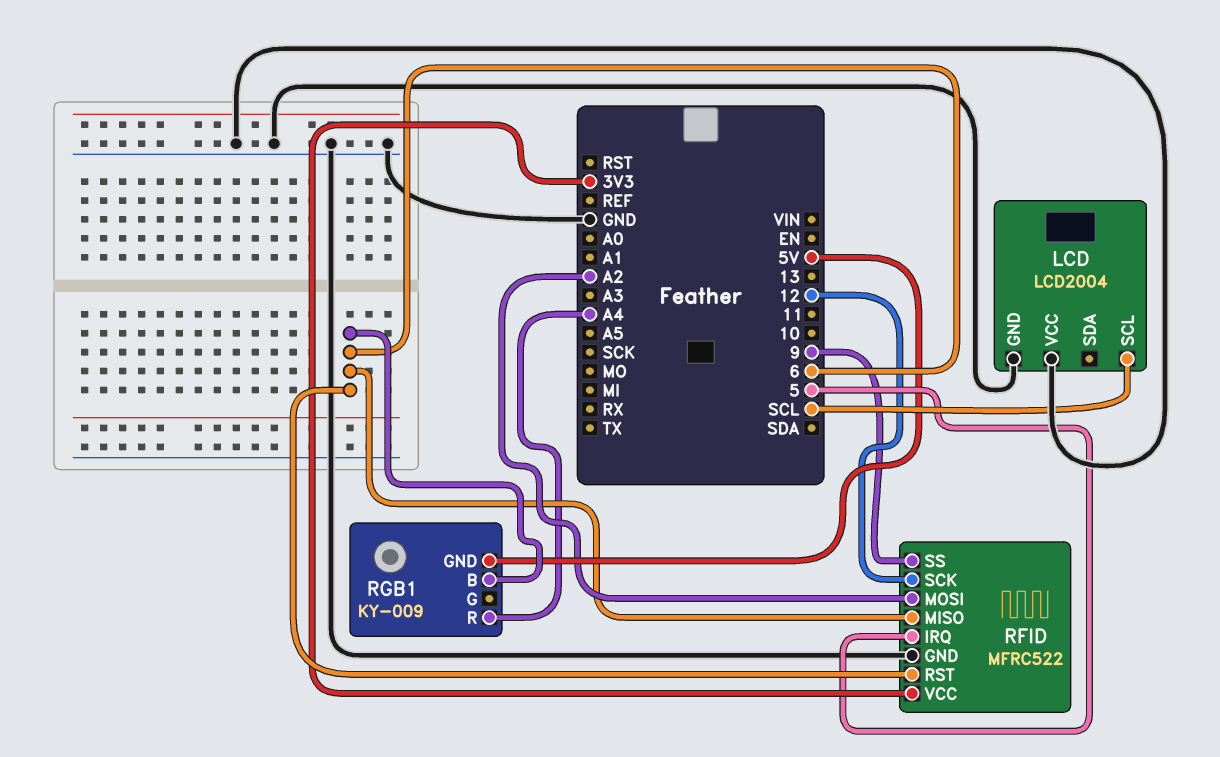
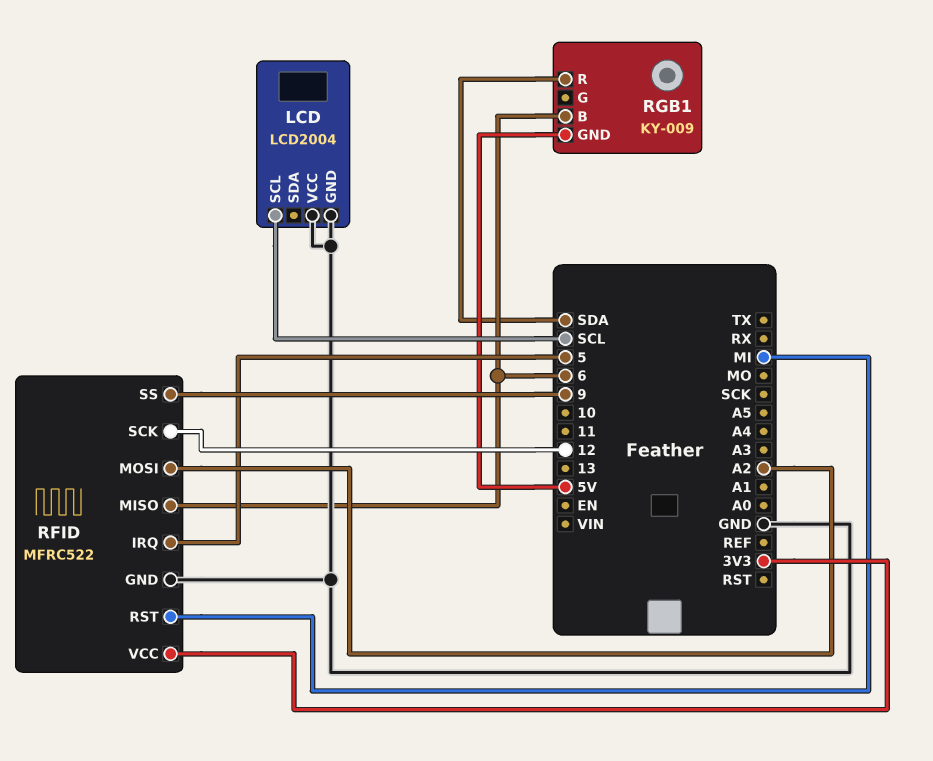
RFID pin RST: 6 -> MI
RGB1 pin R: A4 -> SDA

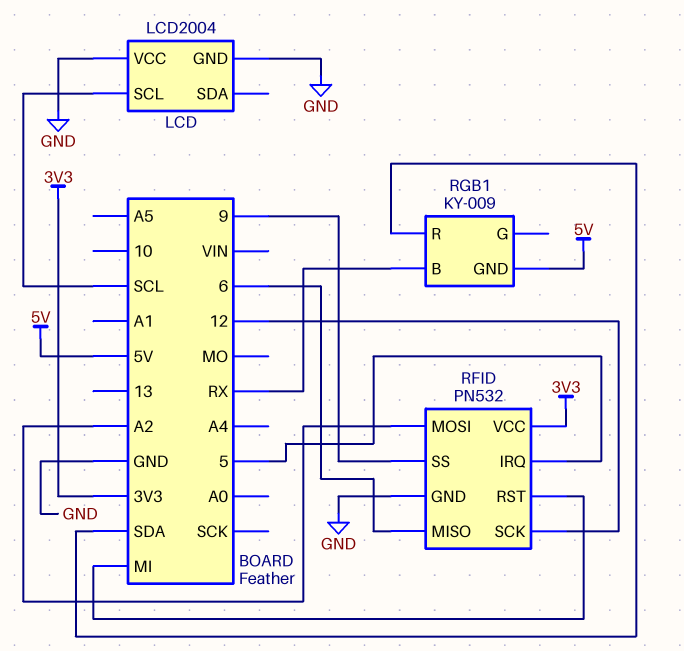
RFID: MFRC522 -> PN532
RGB1 pin B: 6 -> RX

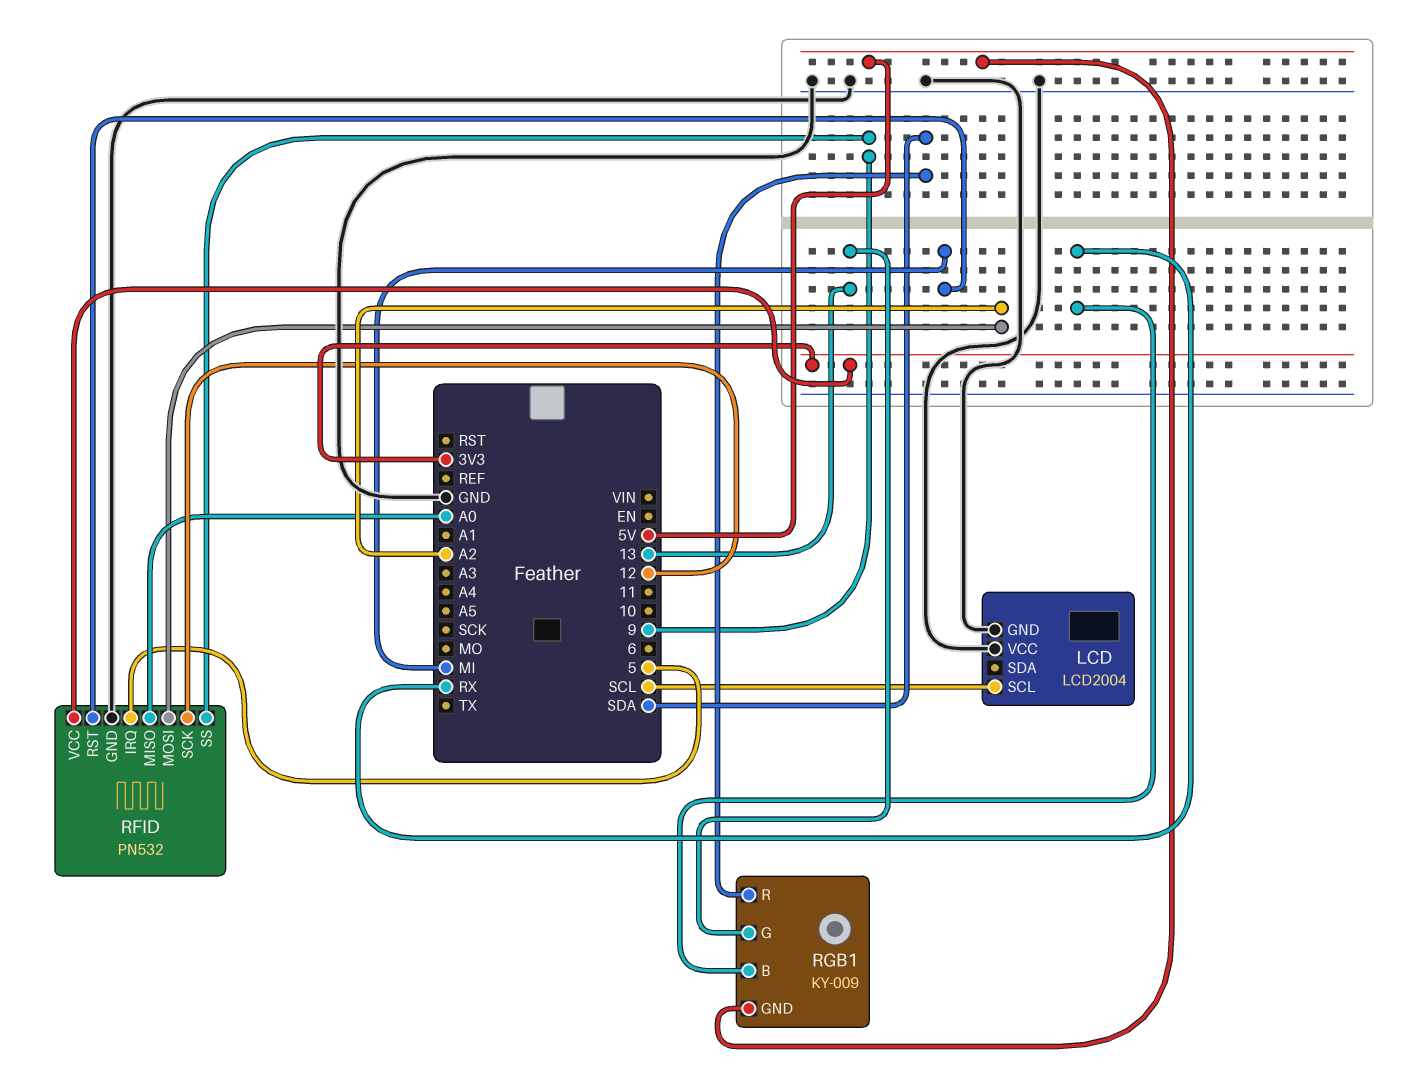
RFID pin MISO: 6 -> A0
RGB1 pin G: none -> 13

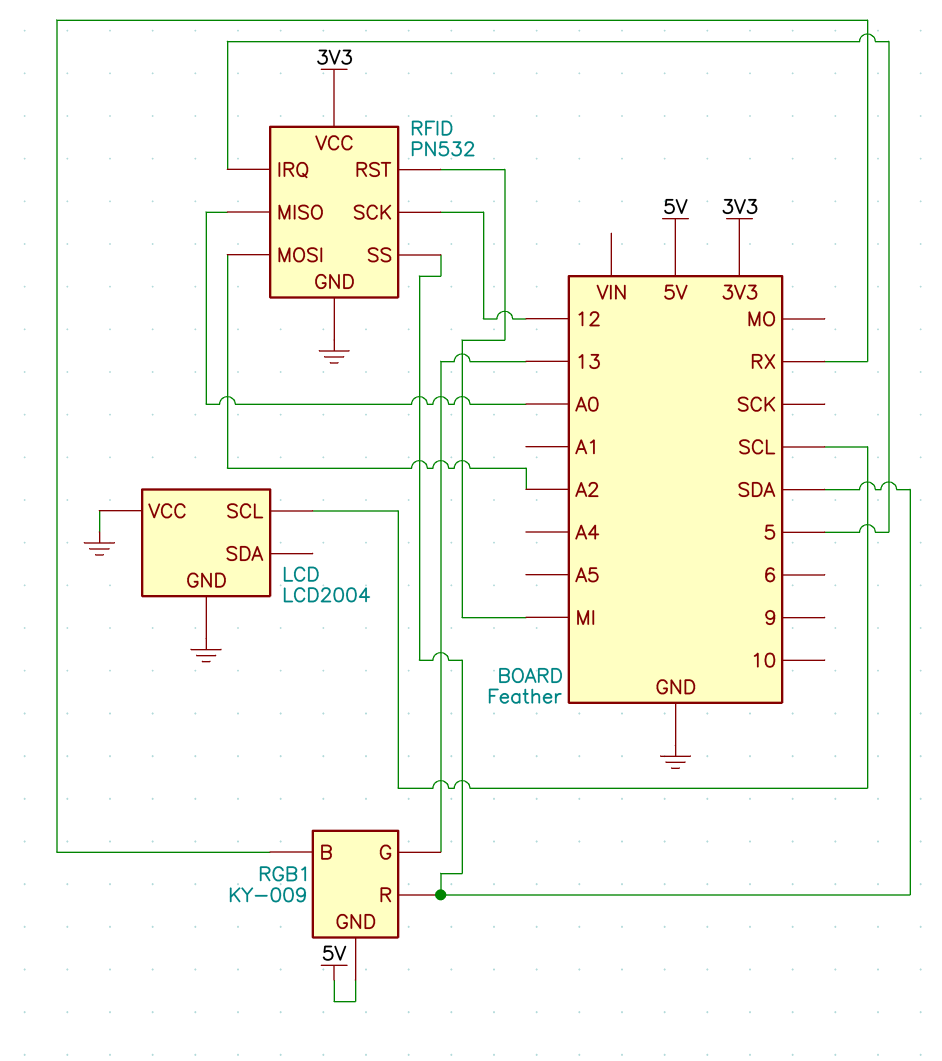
RFID pin SS: 9 -> SDA

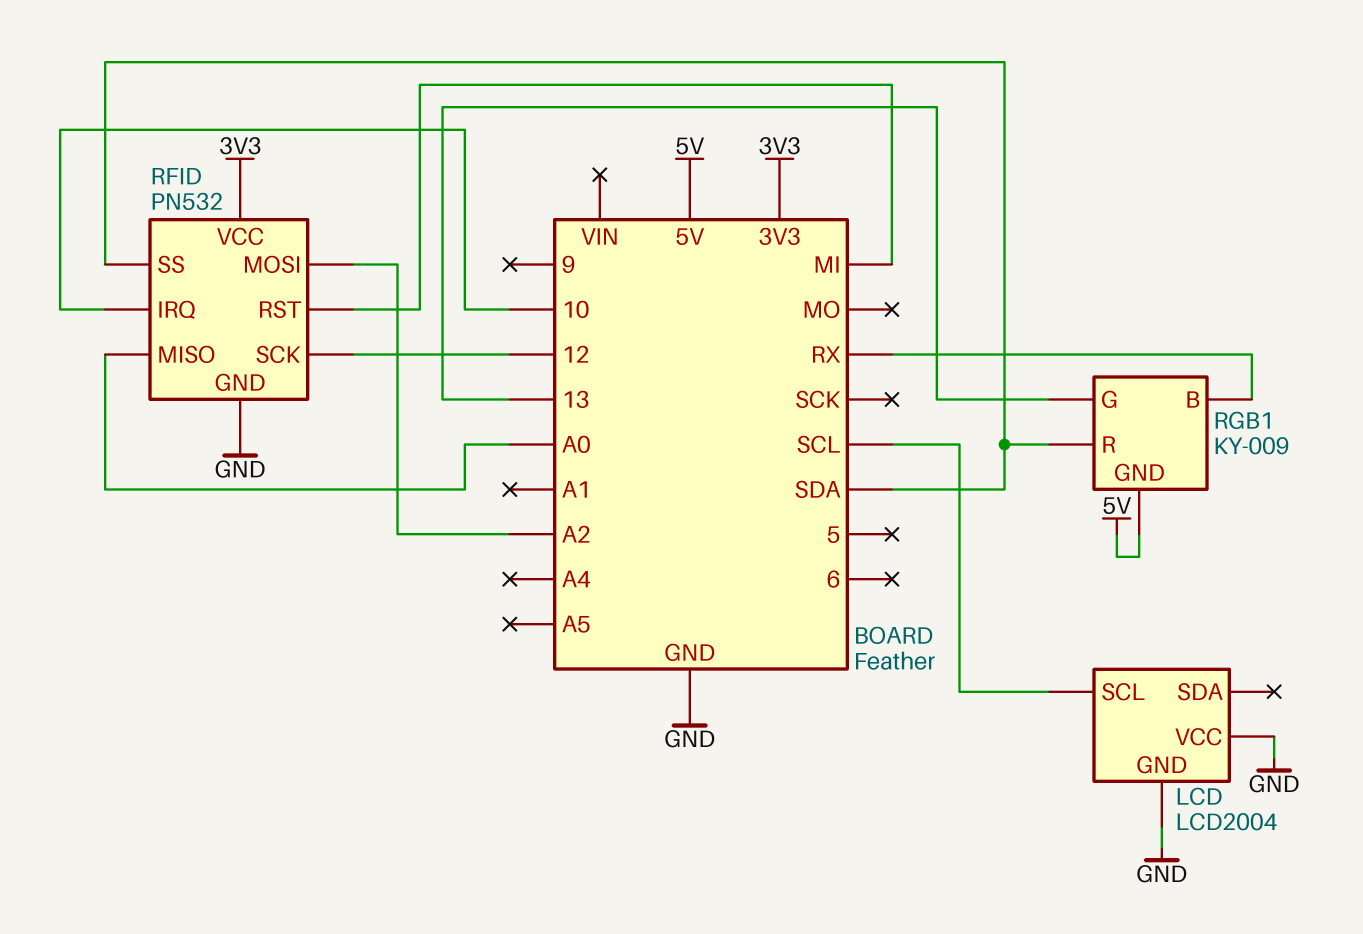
RFID pin IRQ: 5 -> 10

